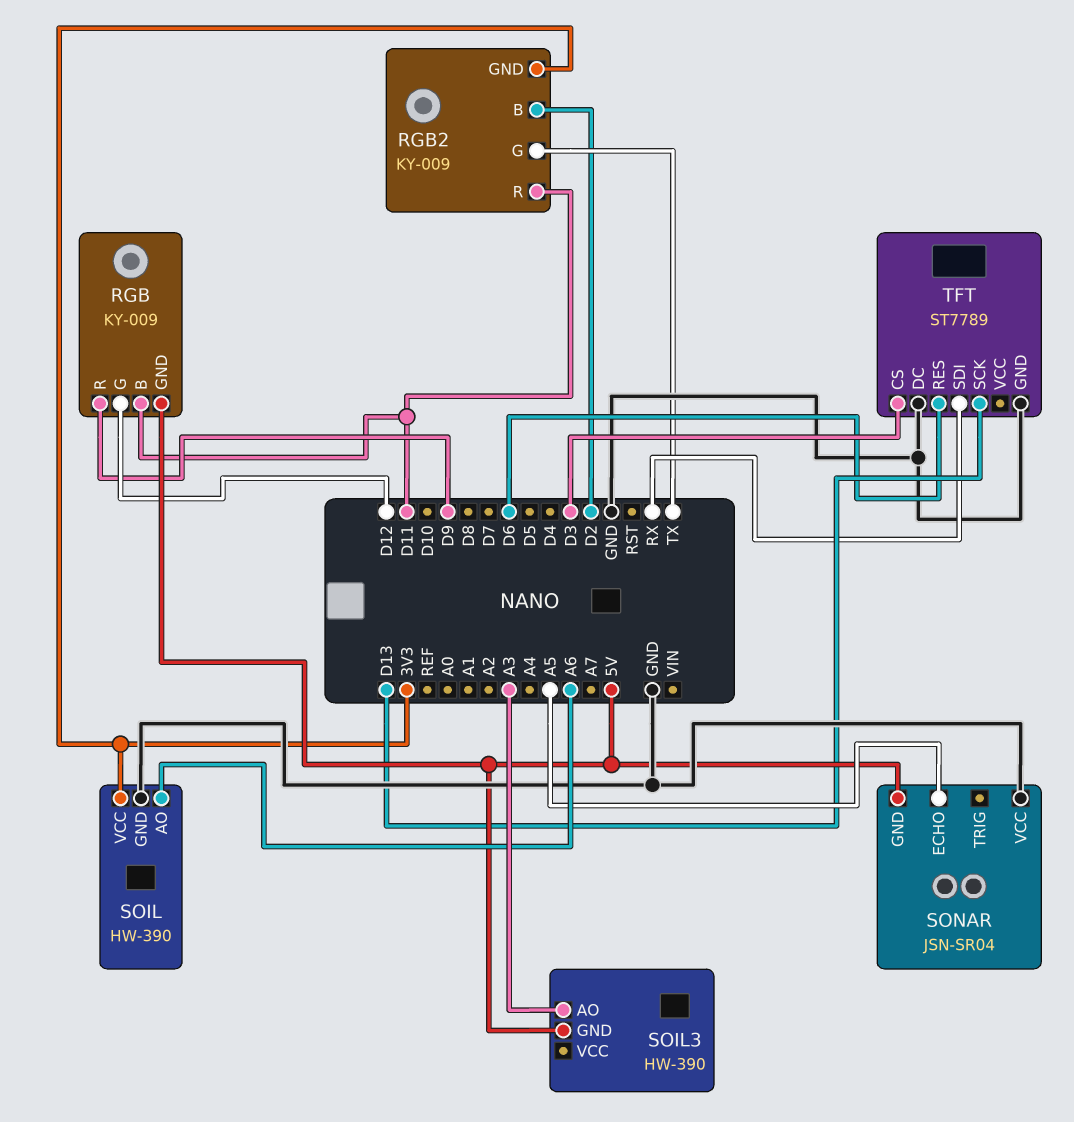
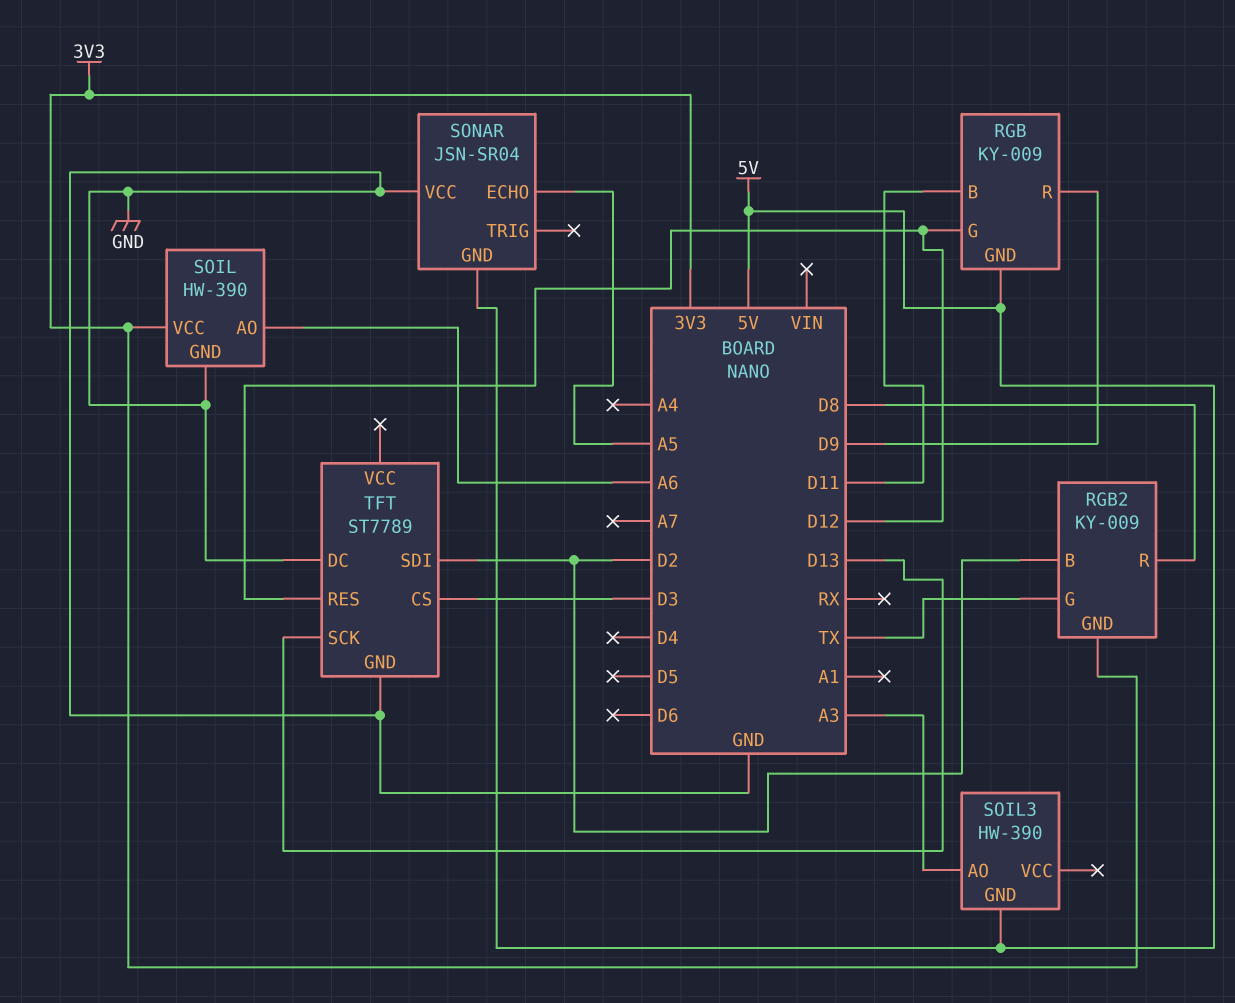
RGB2 pin R: D11 -> D8
TFT pin RES: D6 -> D12
TFT pin SDI: RX -> D2

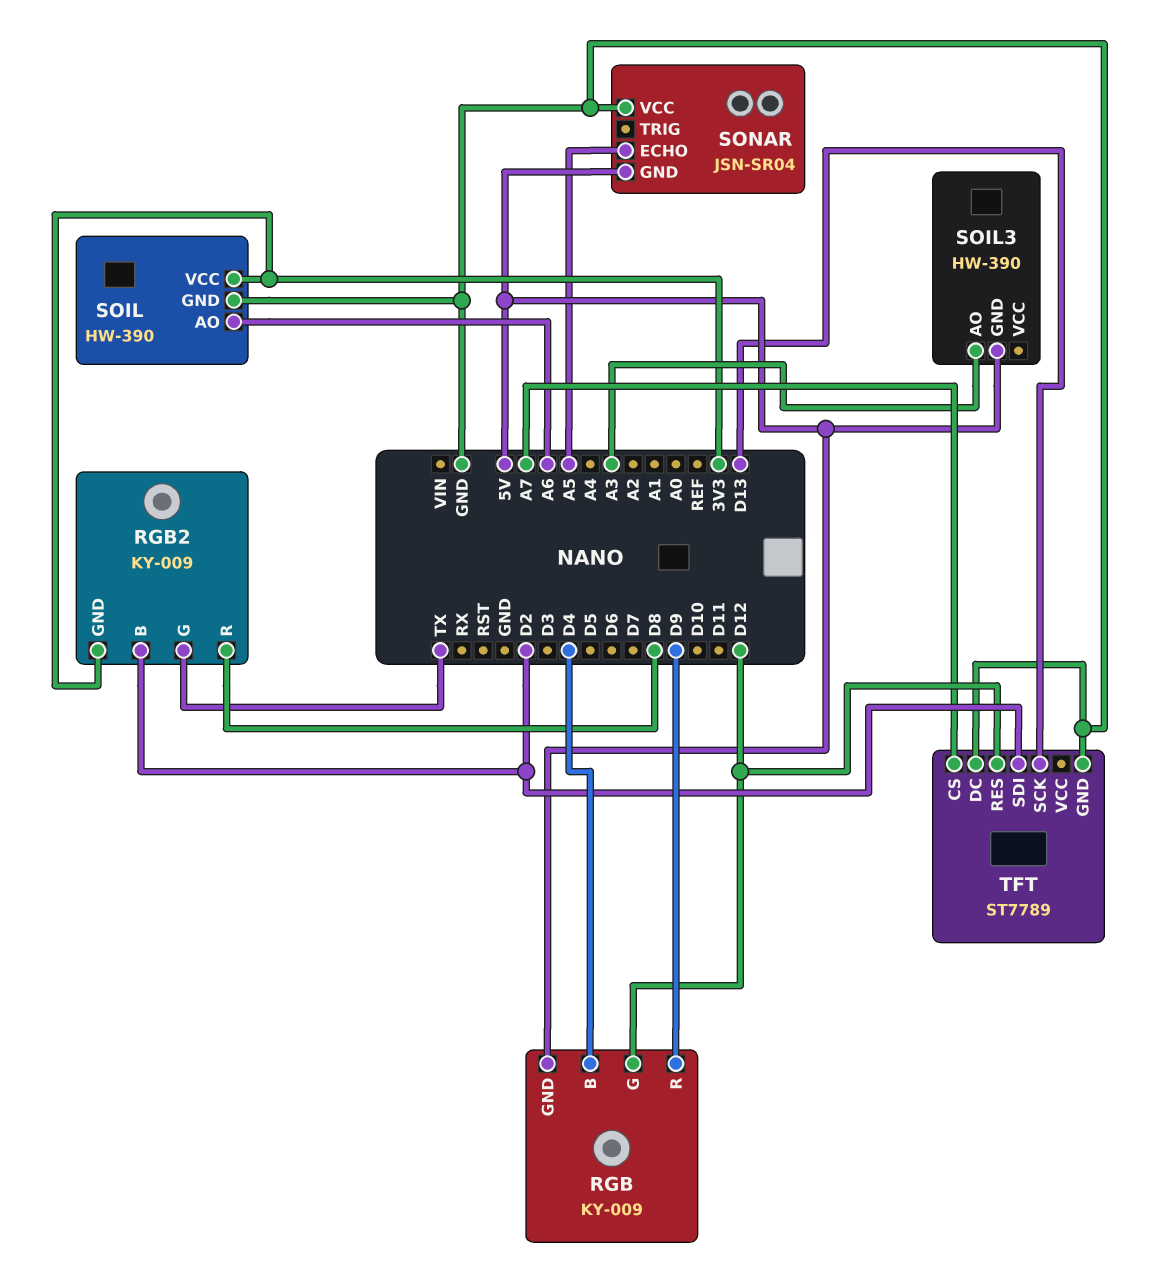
RGB pin B: D11 -> D4
TFT pin CS: D3 -> A7

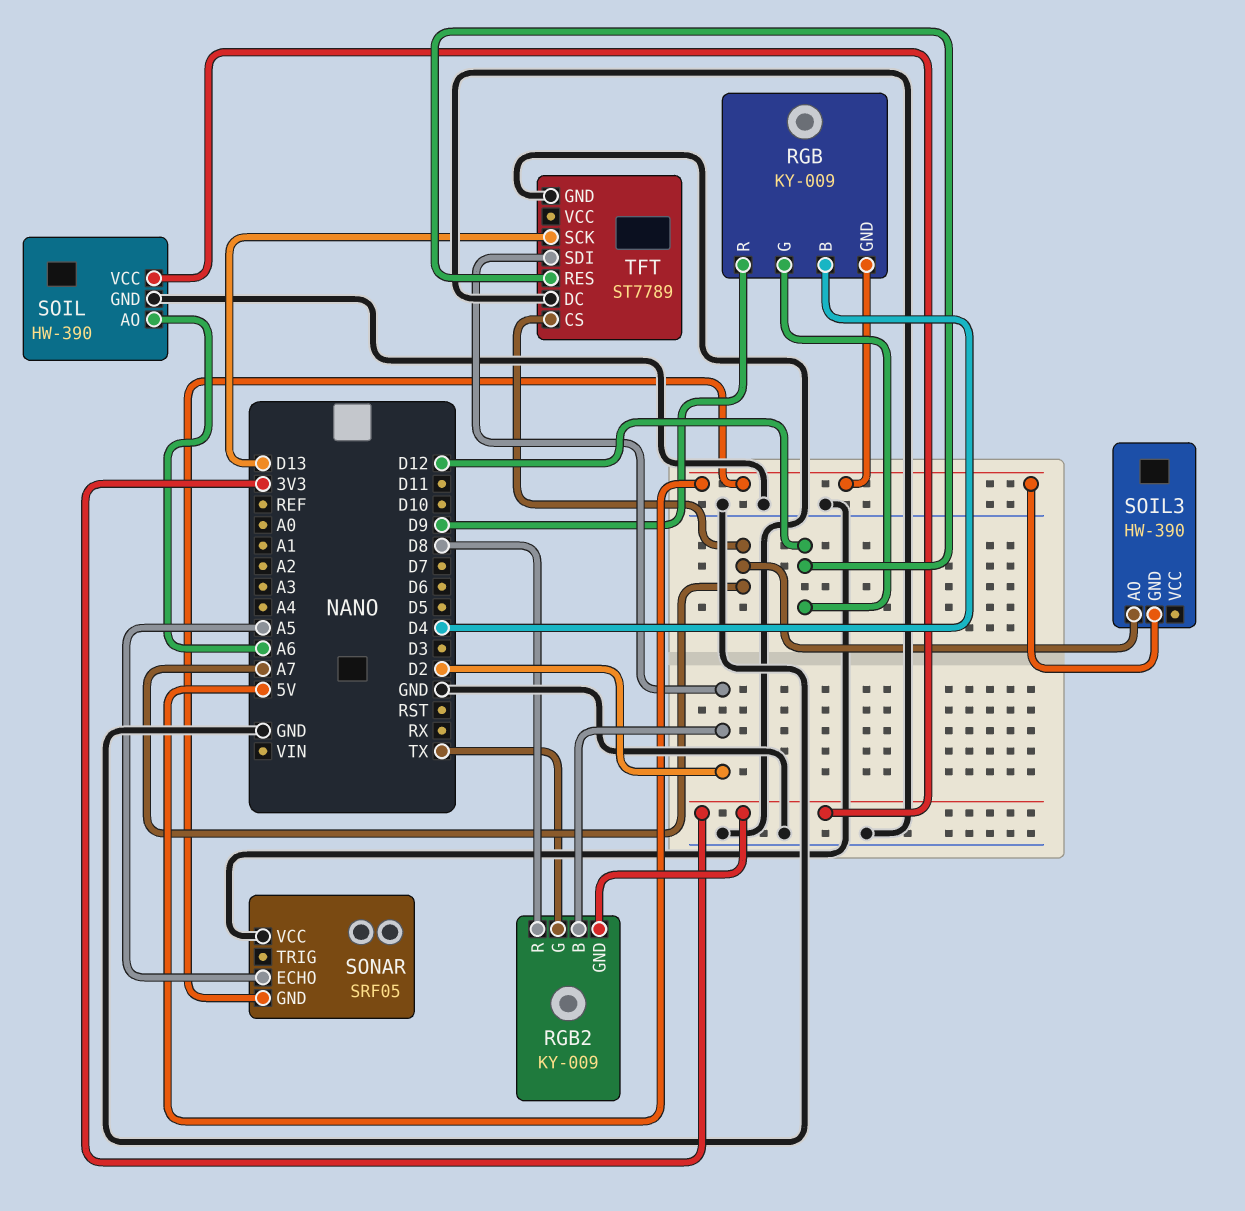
SOIL3 pin AO: A3 -> A7
SONAR: JSN-SR04 -> SRF05

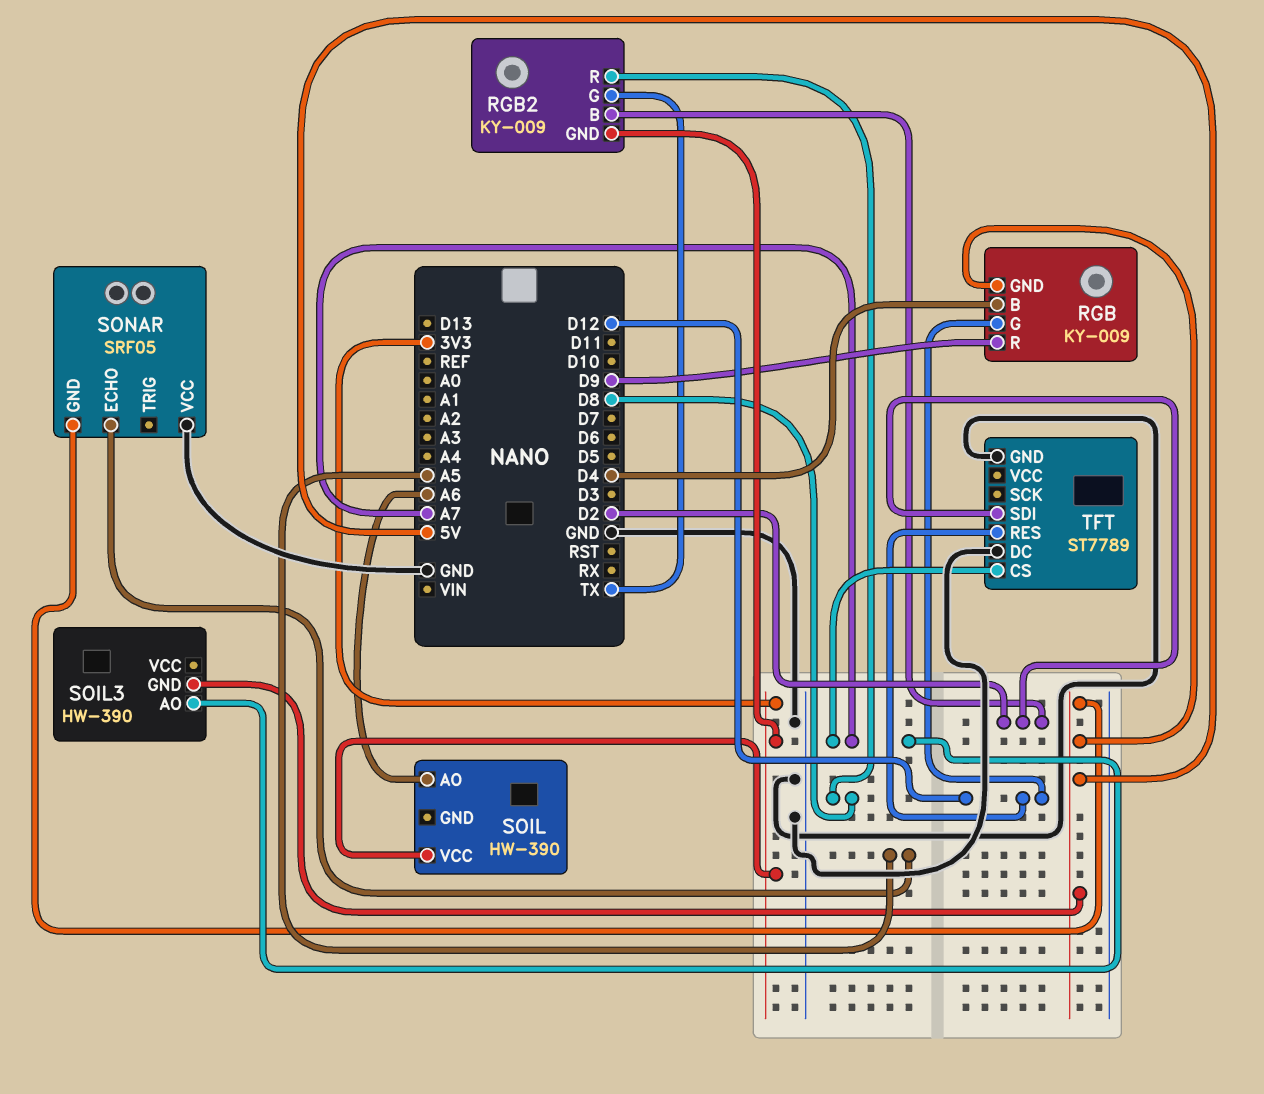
SOIL pin GND: GND -> none
TFT pin SCK: D13 -> none

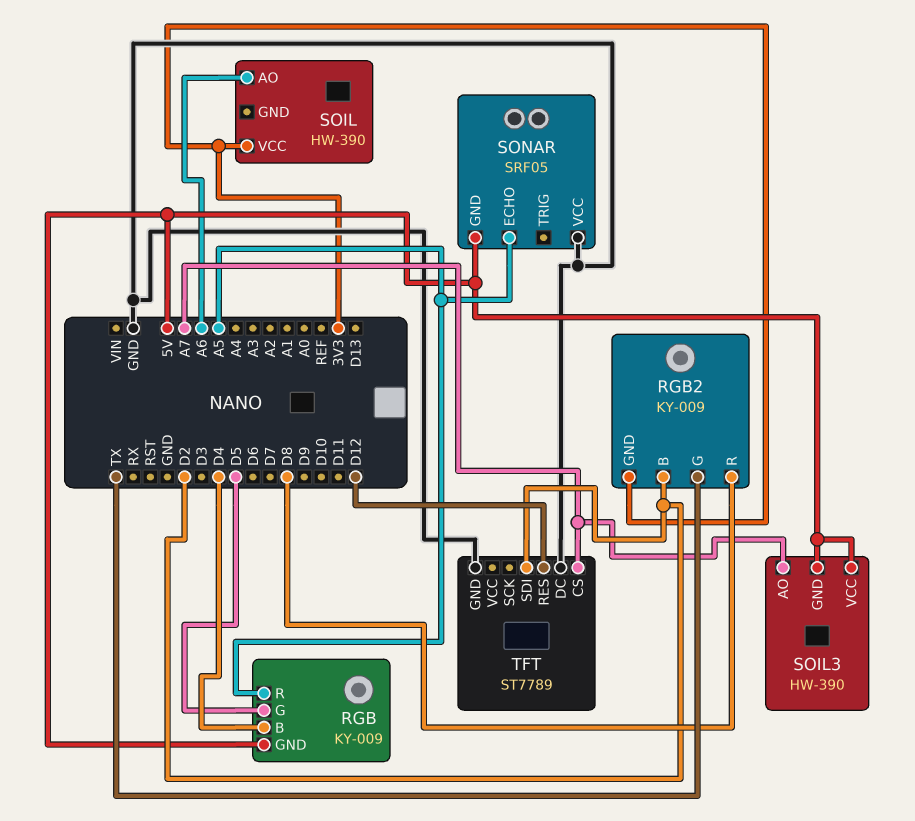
RGB pin G: D12 -> D5
RGB pin R: D9 -> A5
SOIL3 pin VCC: none -> 5V

